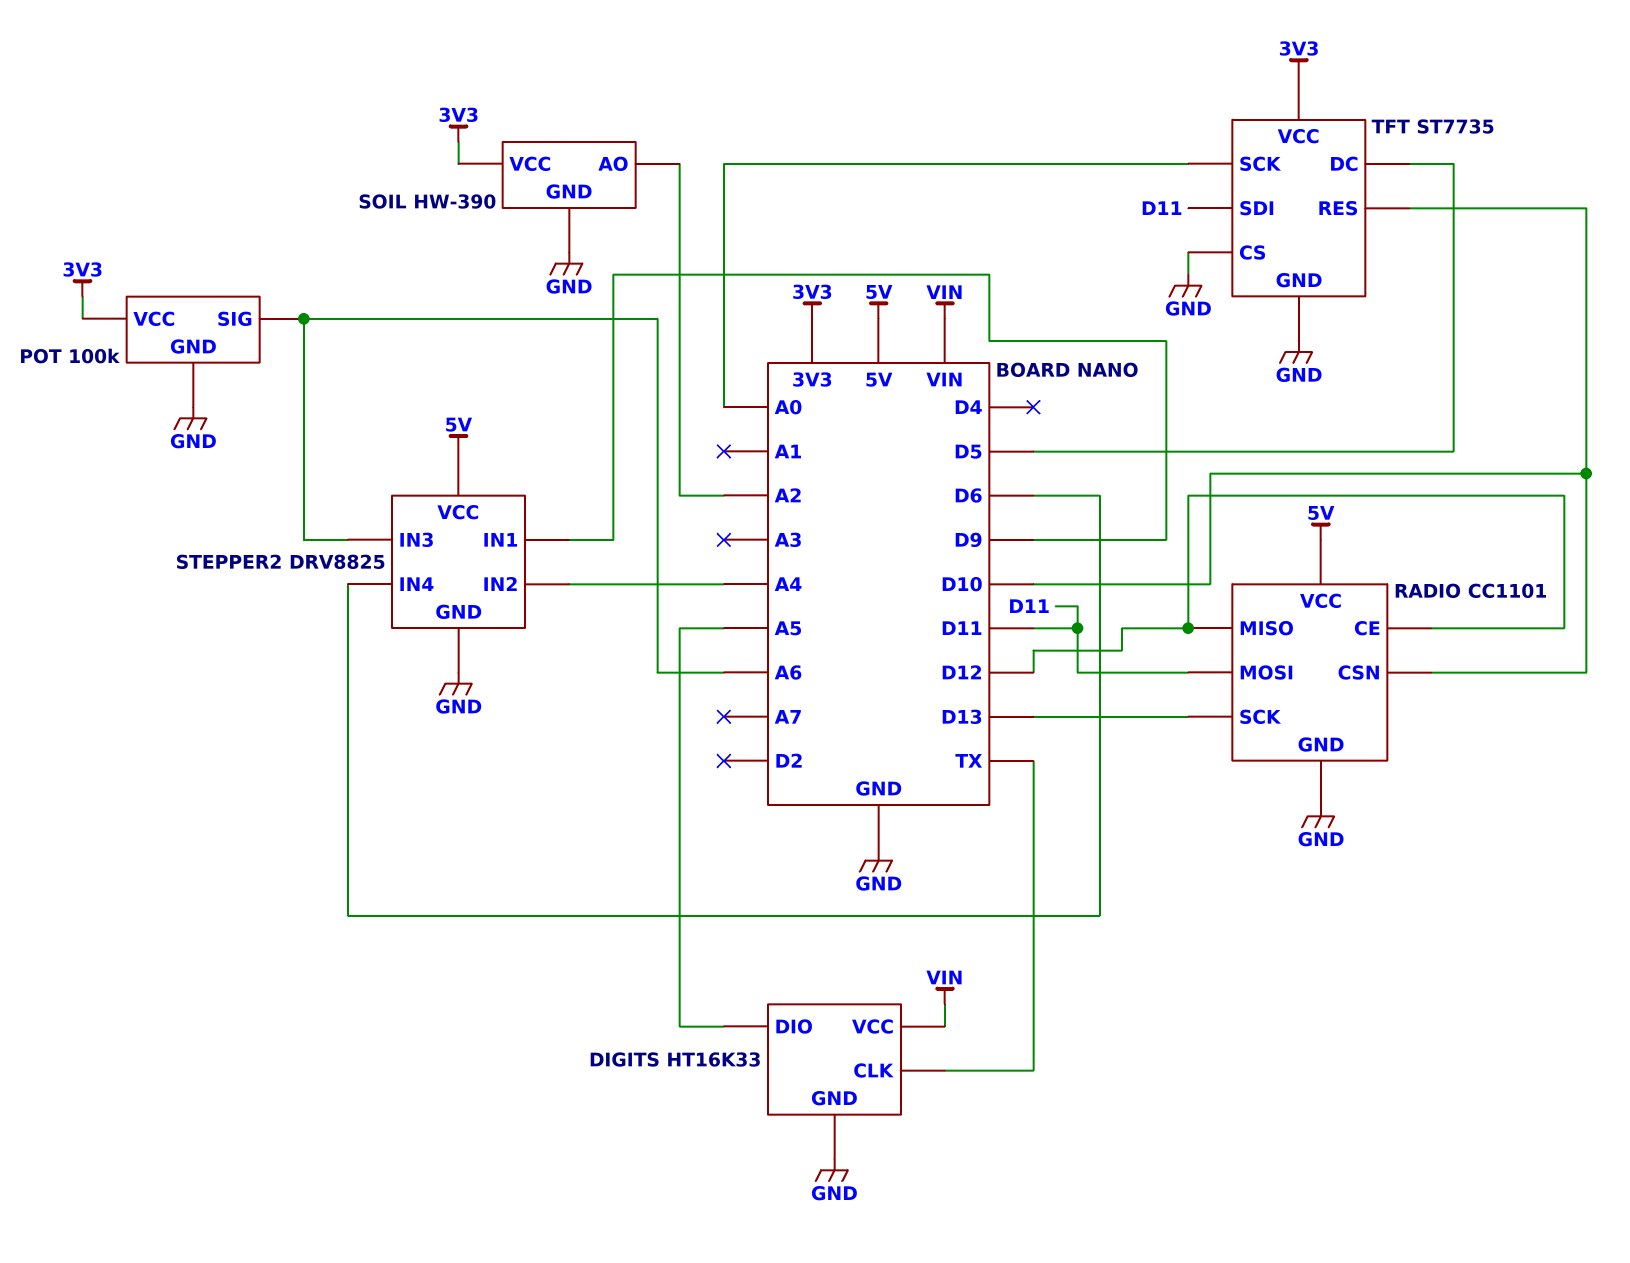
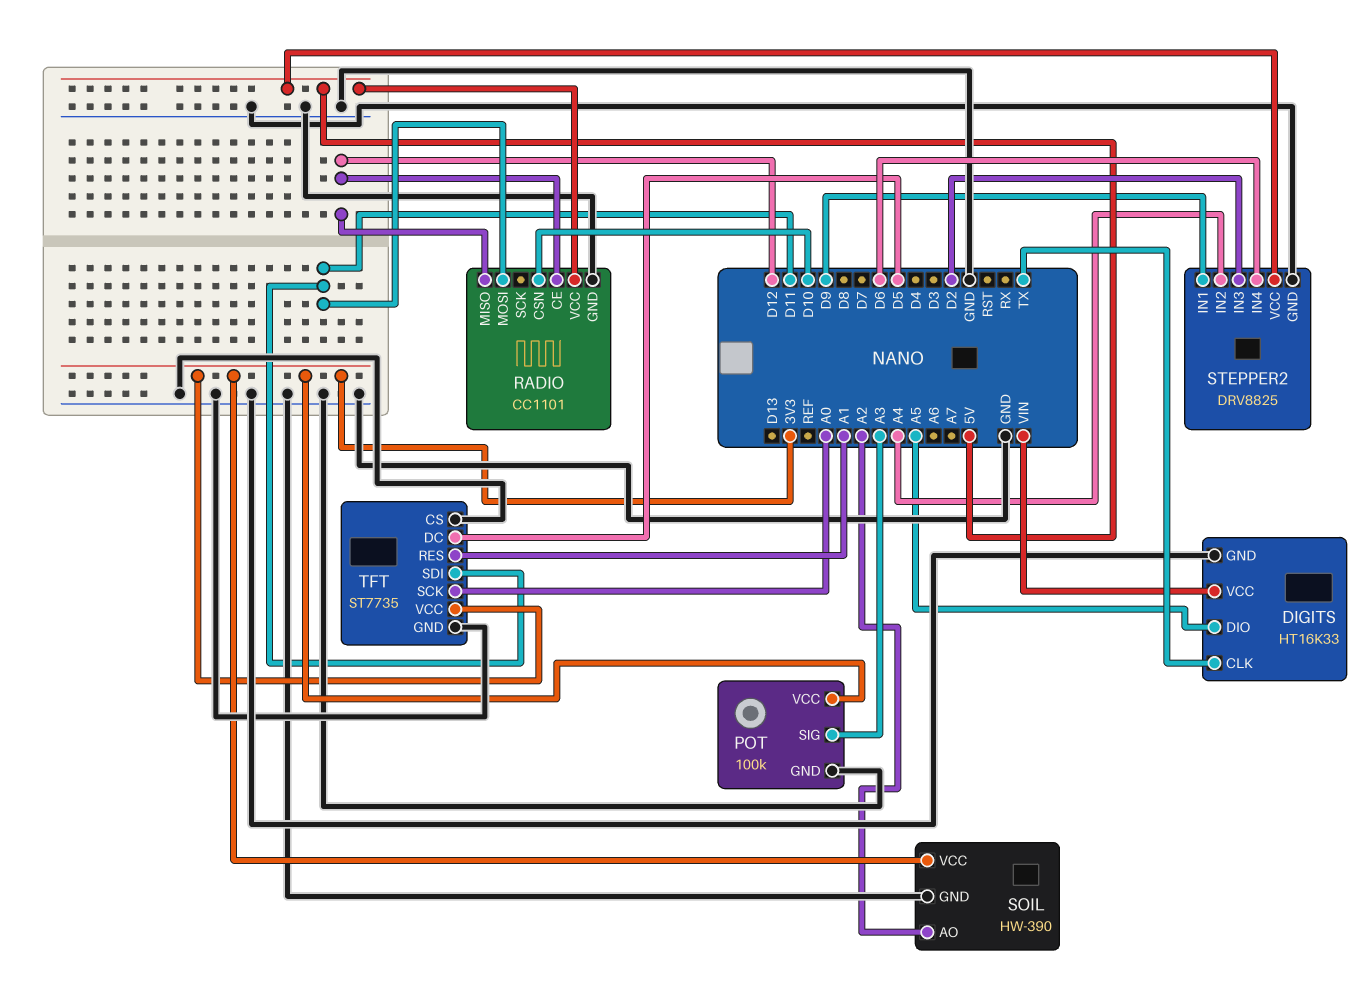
POT pin SIG: A6 -> A3
RADIO pin SCK: D13 -> none
STEPPER2 pin IN3: A6 -> D2
TFT pin RES: D10 -> A1

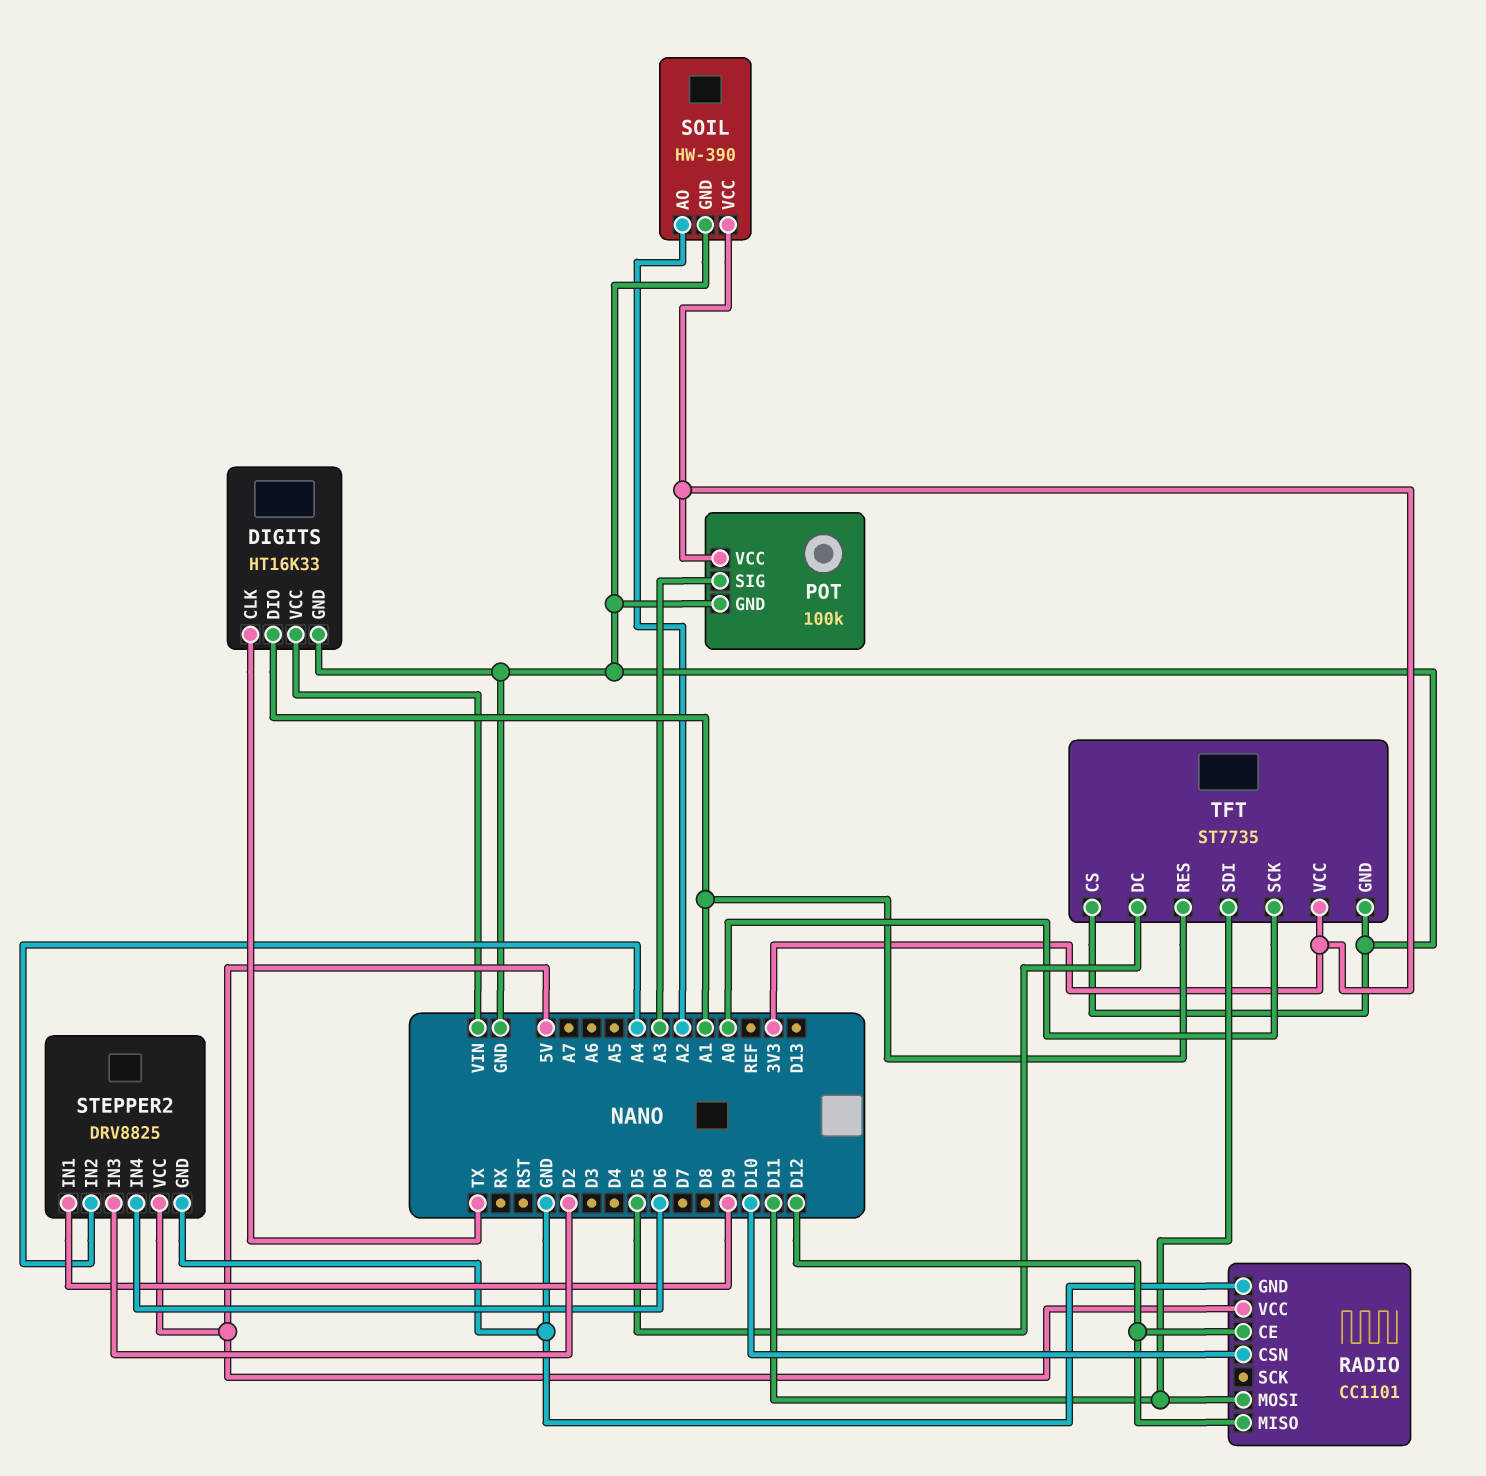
DIGITS pin DIO: A5 -> A1

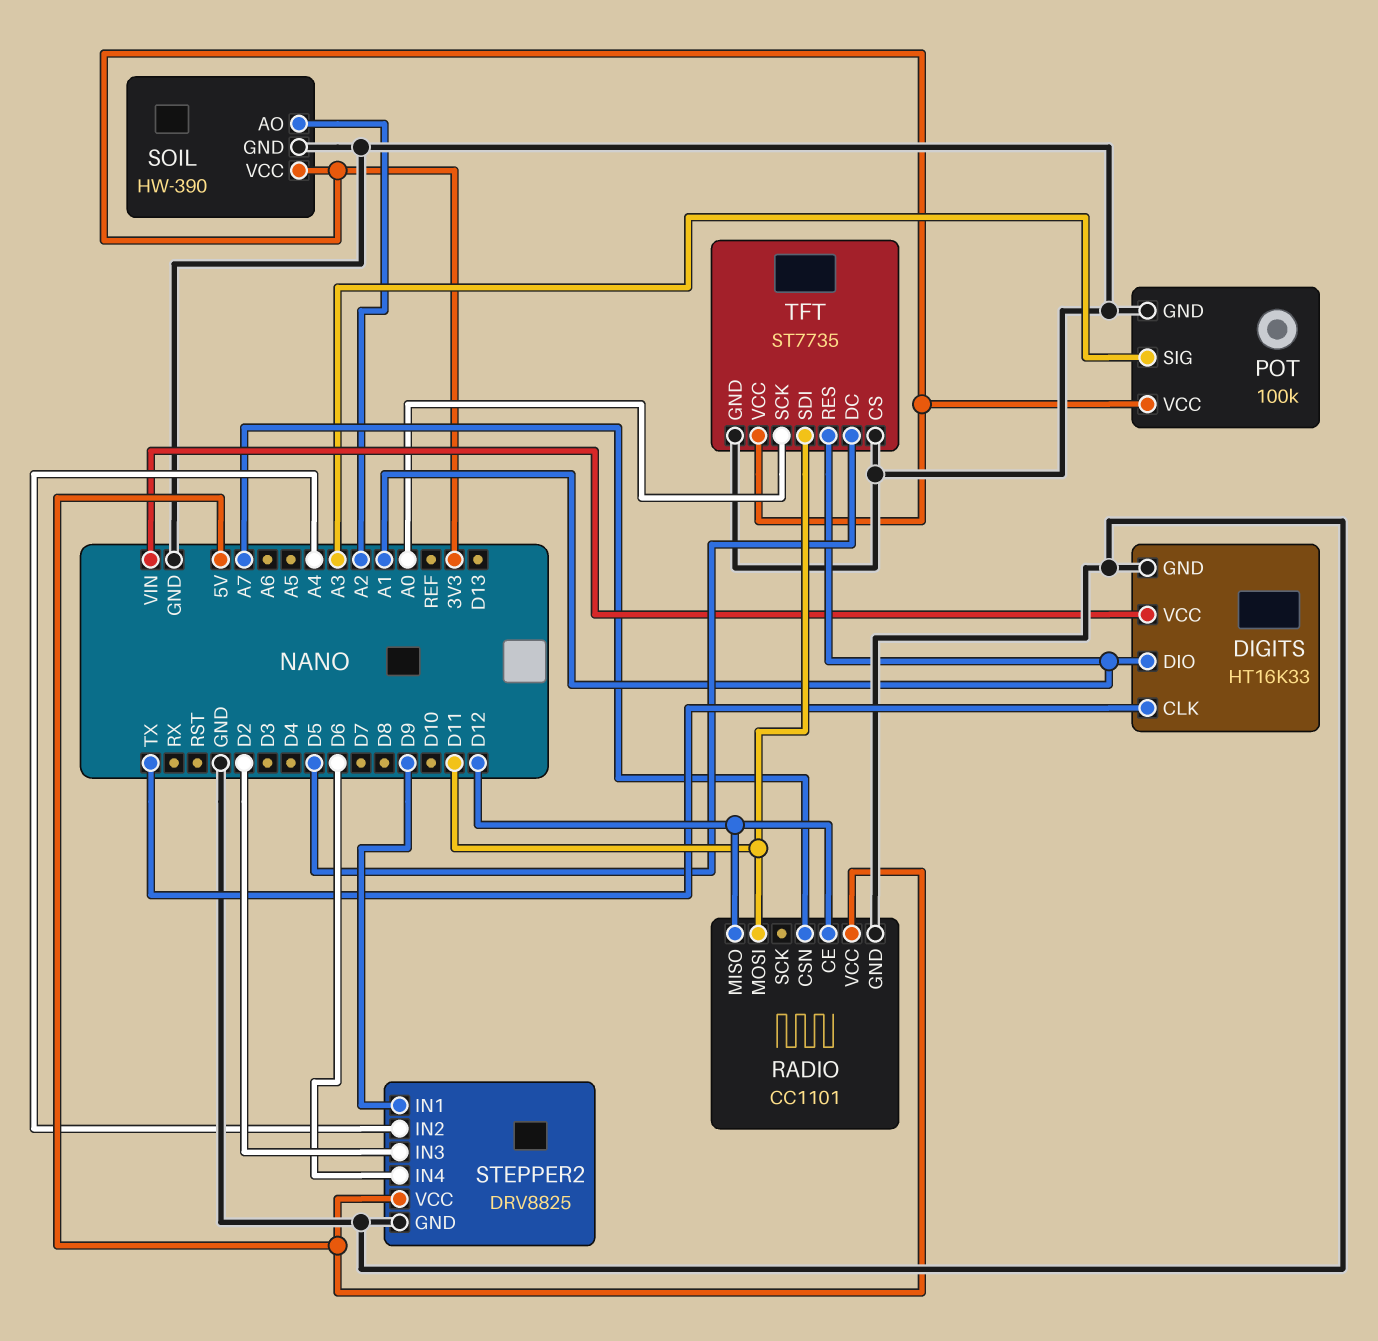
RADIO pin CSN: D10 -> A7

